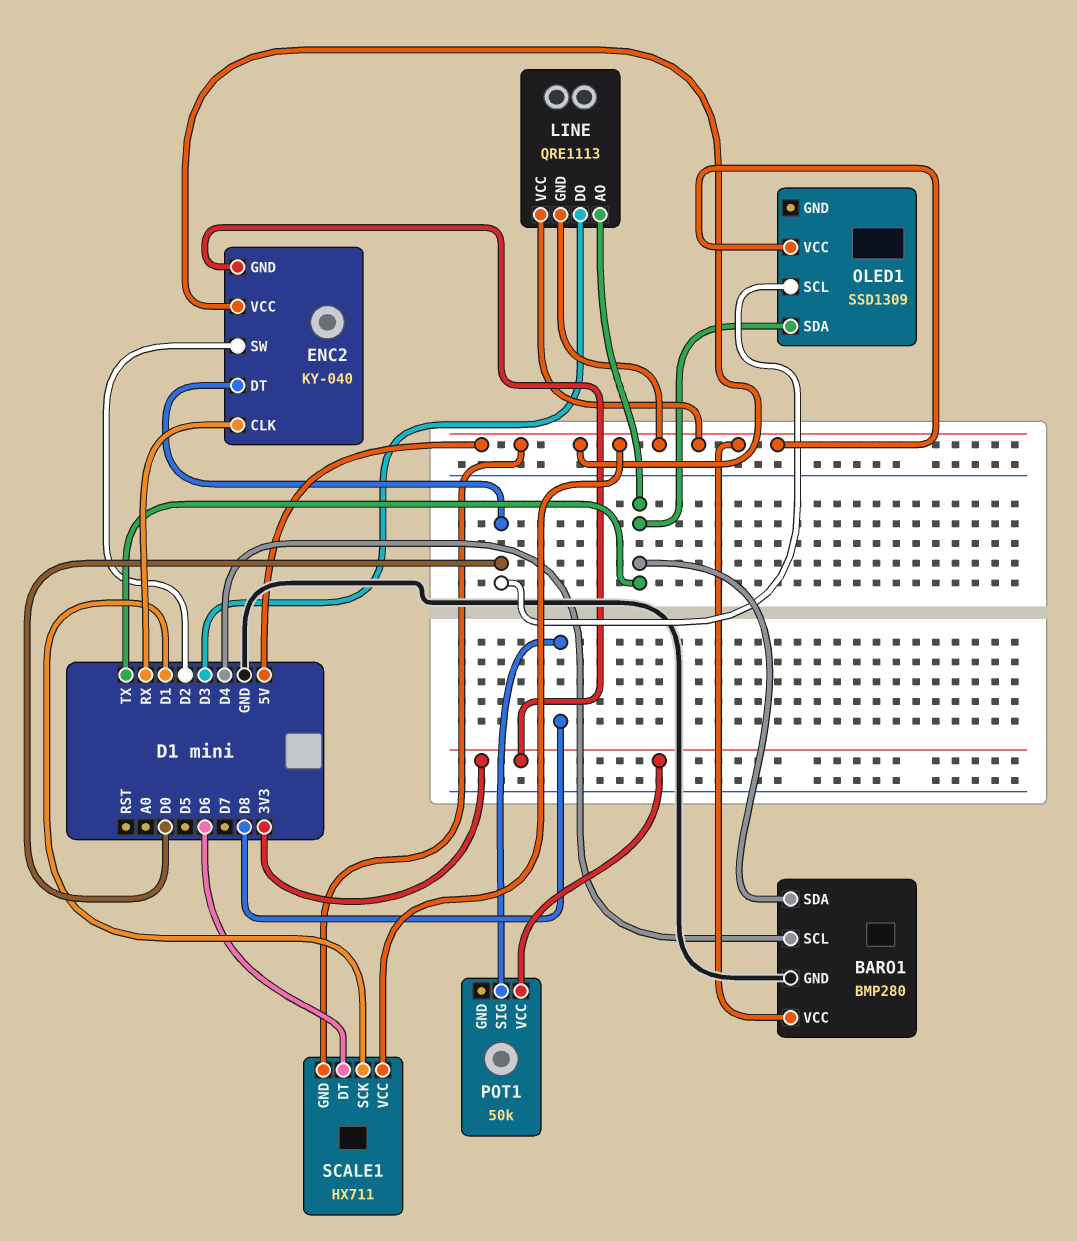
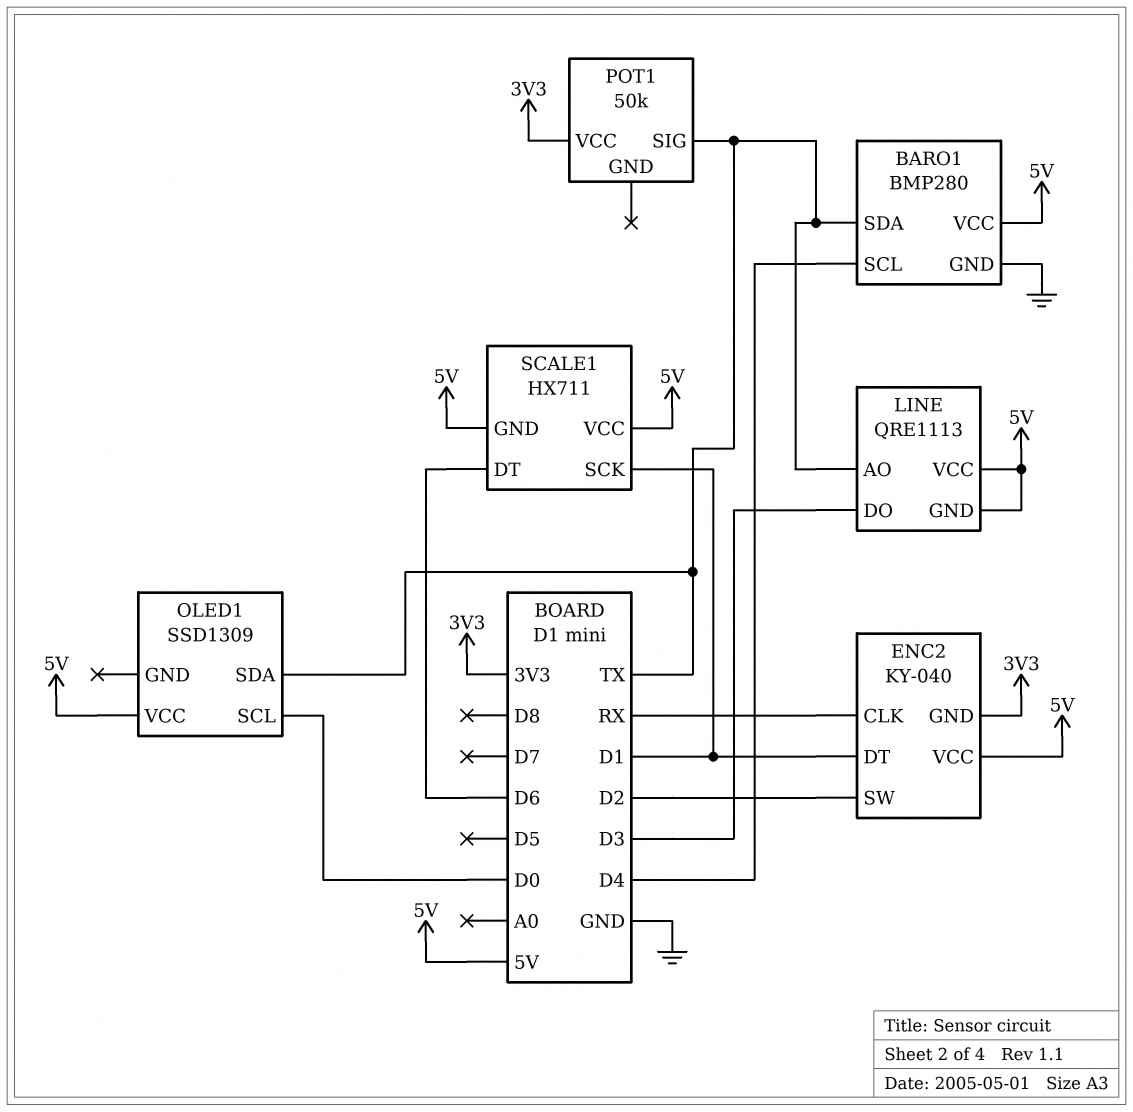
ENC2 pin DT: D0 -> D1
POT1 pin SIG: D8 -> TX

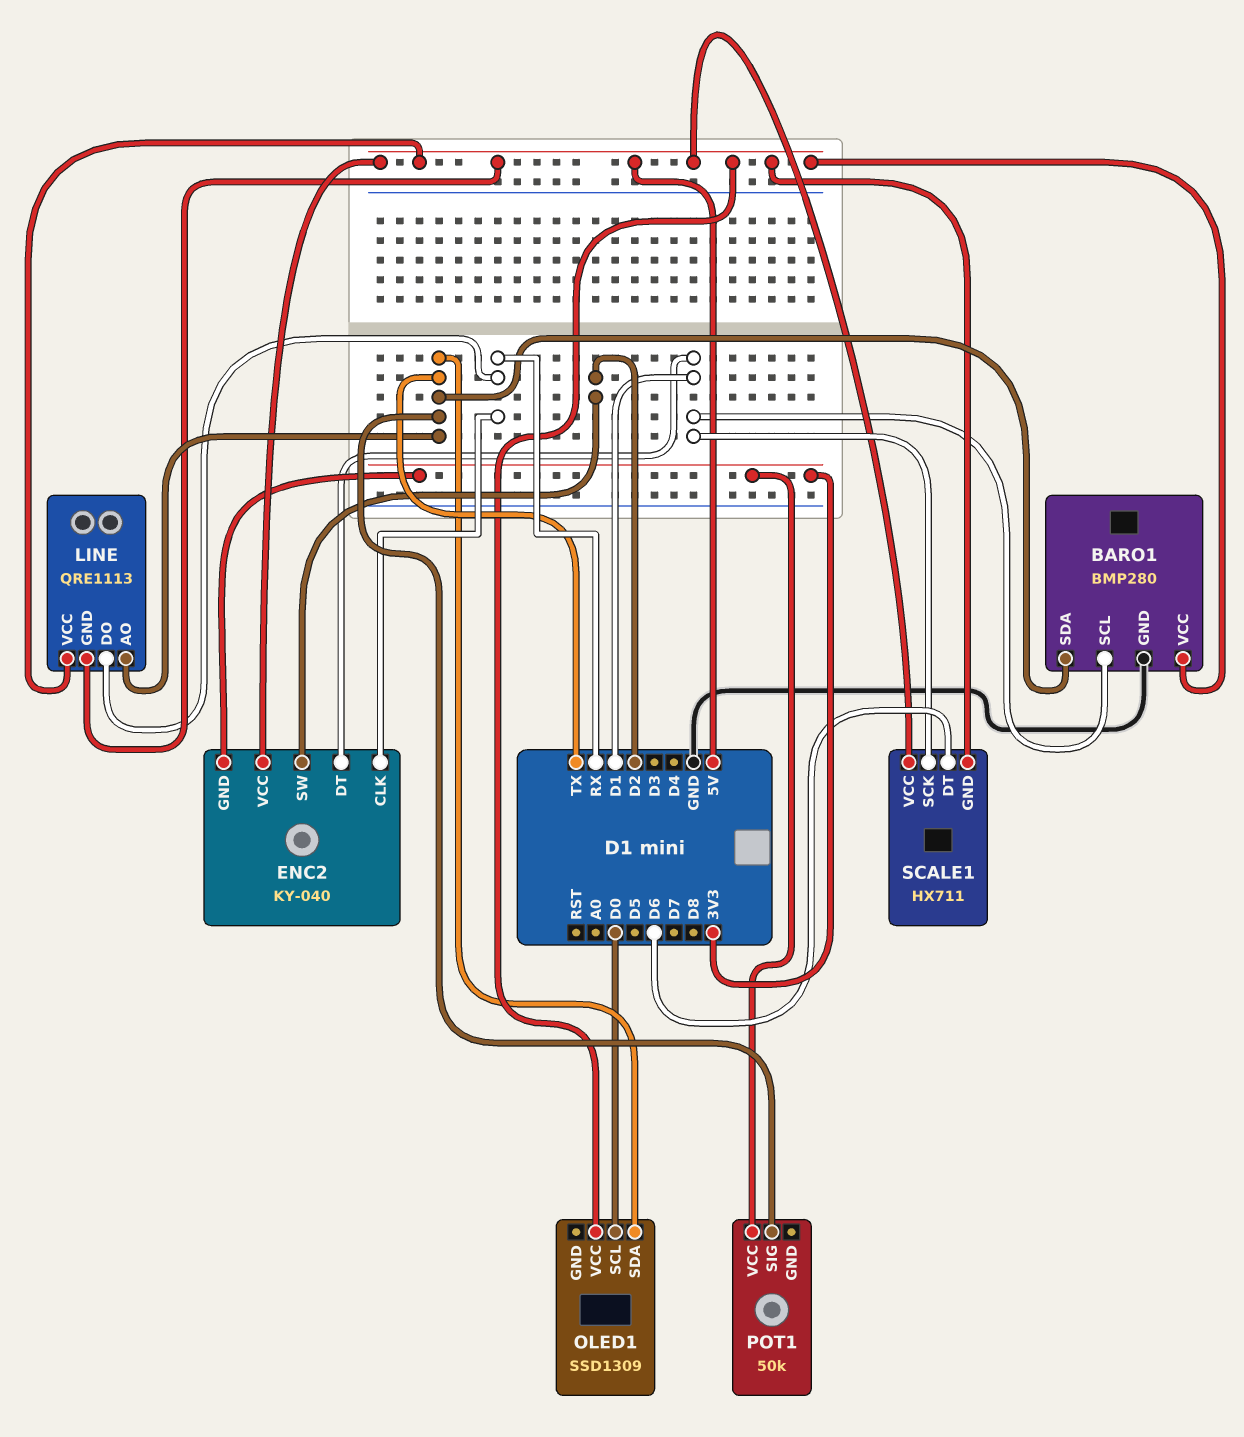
BARO1 pin SCL: D4 -> D1
LINE pin DO: D3 -> RX

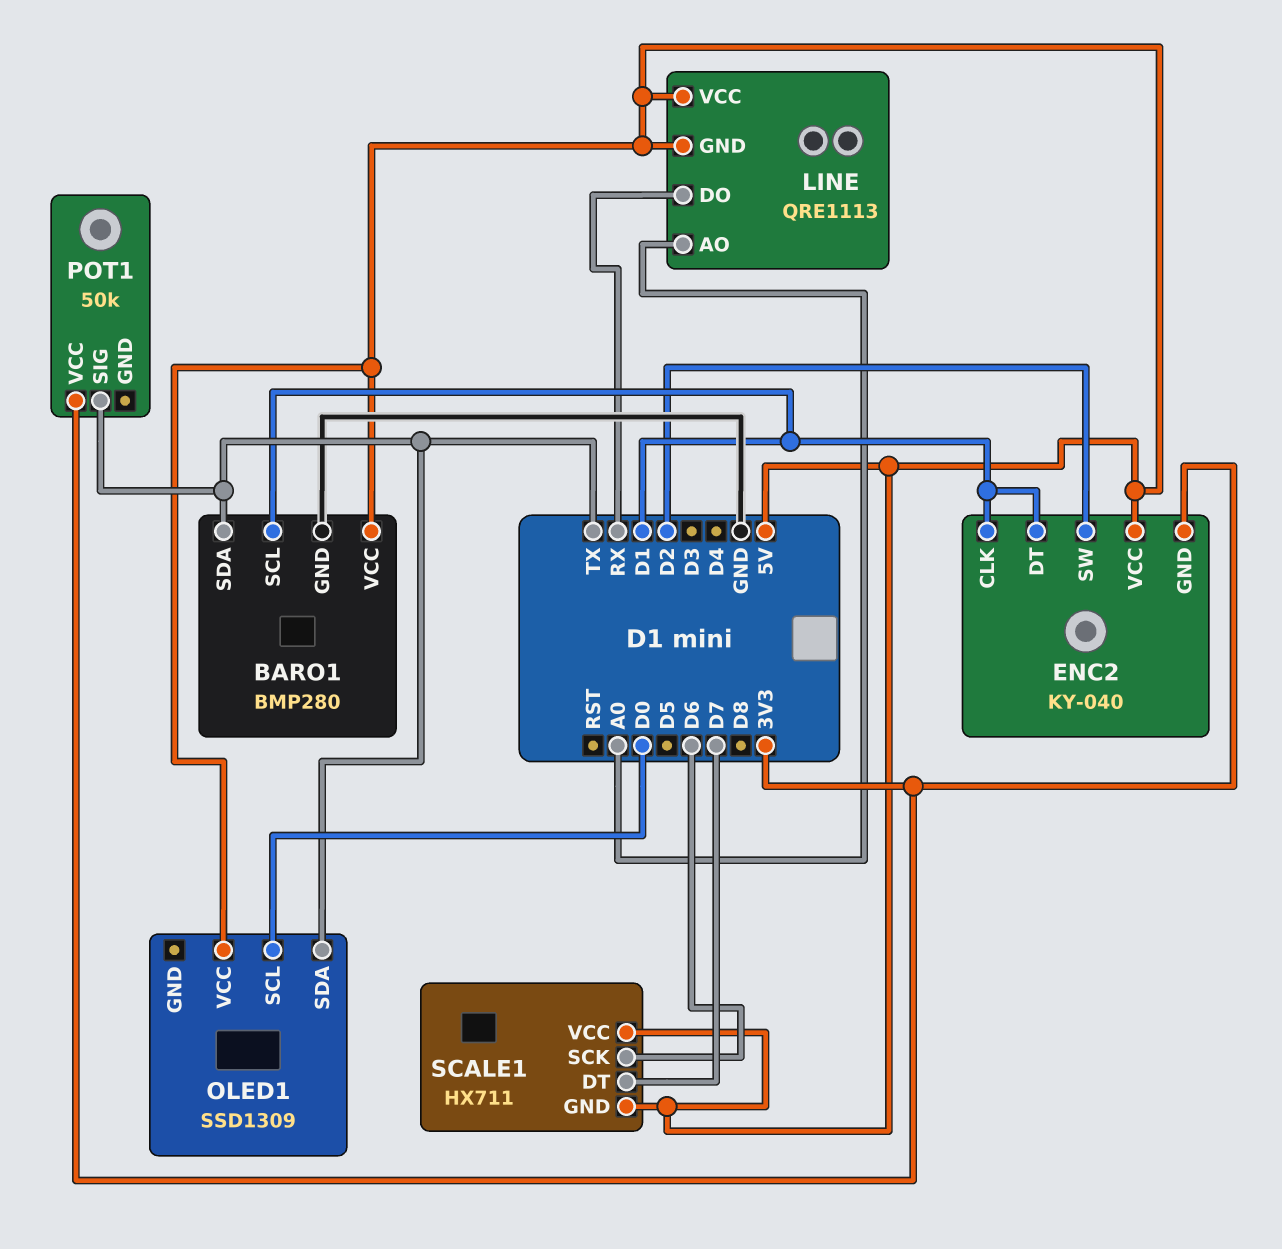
ENC2 pin CLK: RX -> D1
LINE pin AO: TX -> A0
SCALE1 pin DT: D6 -> D7
SCALE1 pin SCK: D1 -> D6

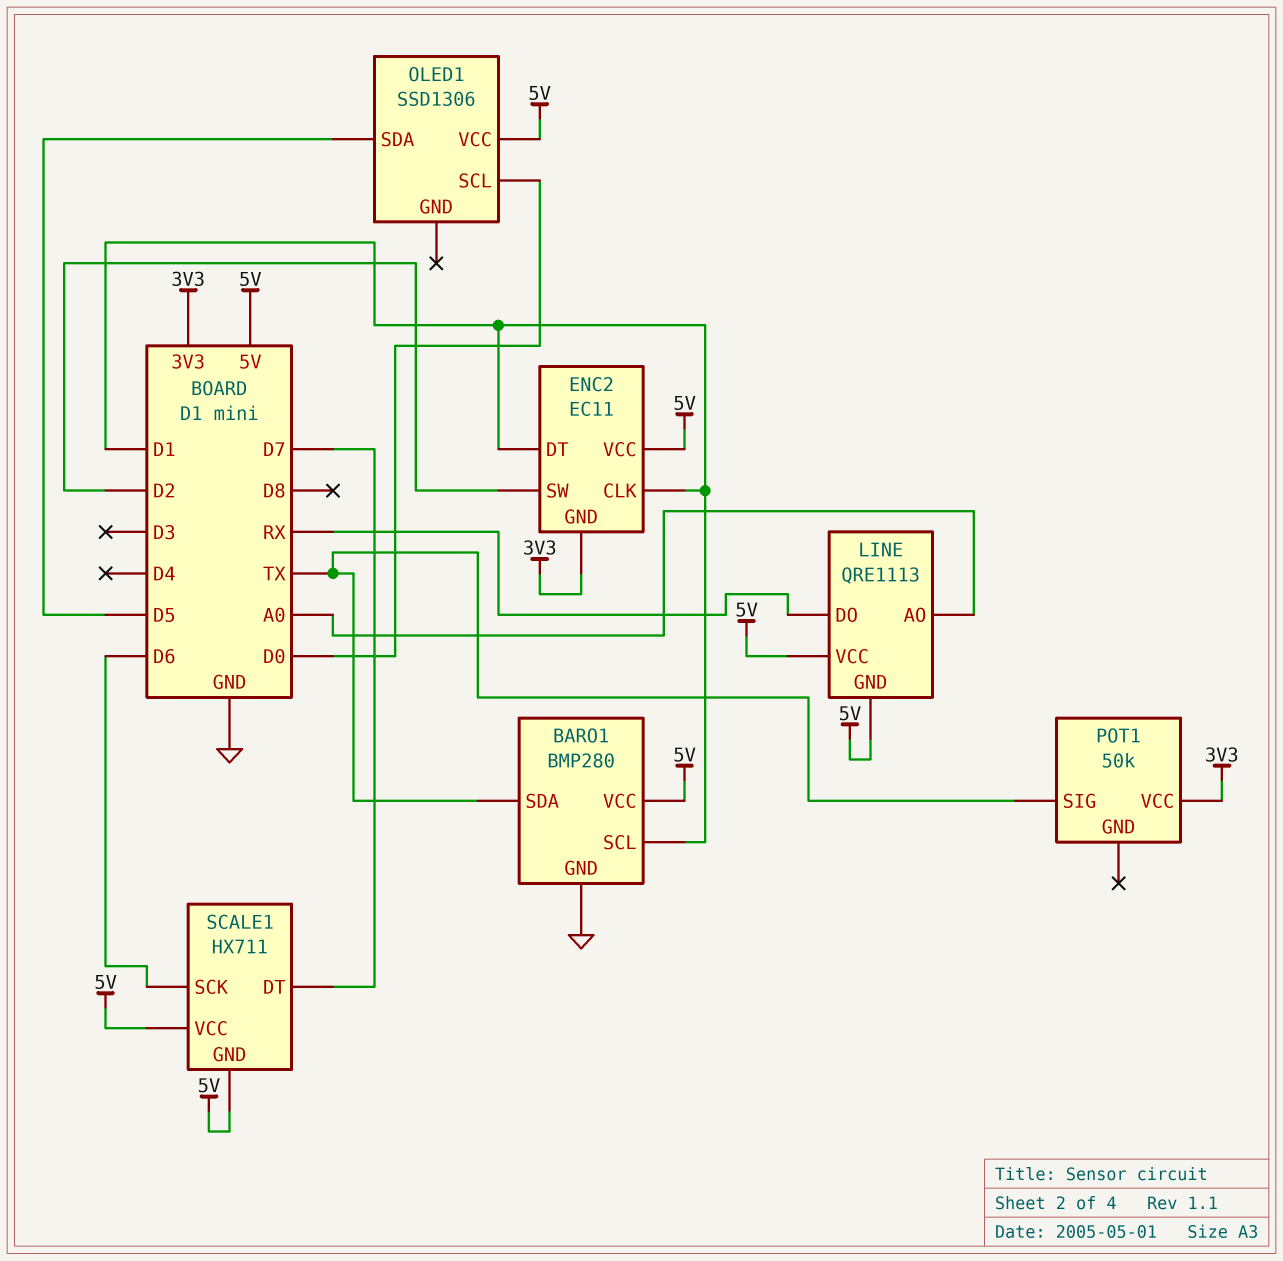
ENC2: KY-040 -> EC11
OLED1: SSD1309 -> SSD1306
OLED1 pin SDA: TX -> D5

